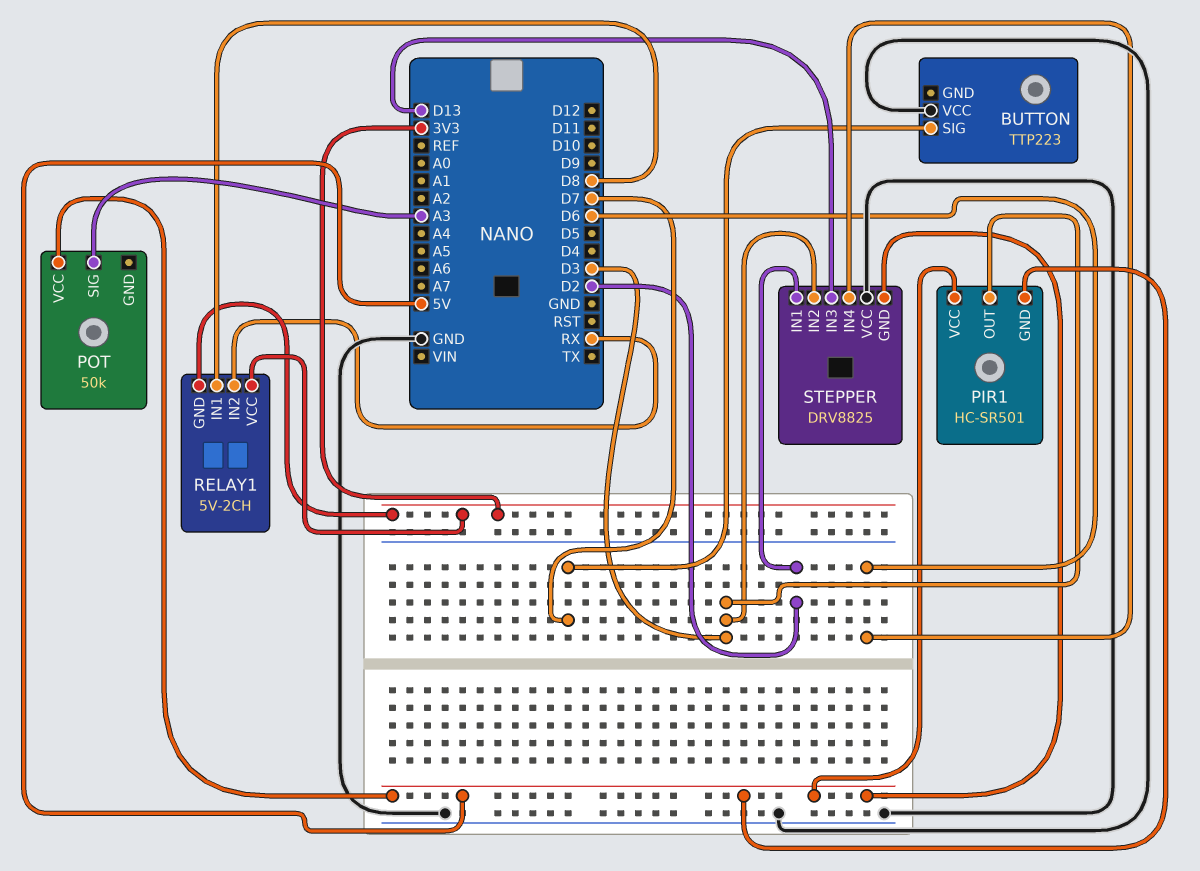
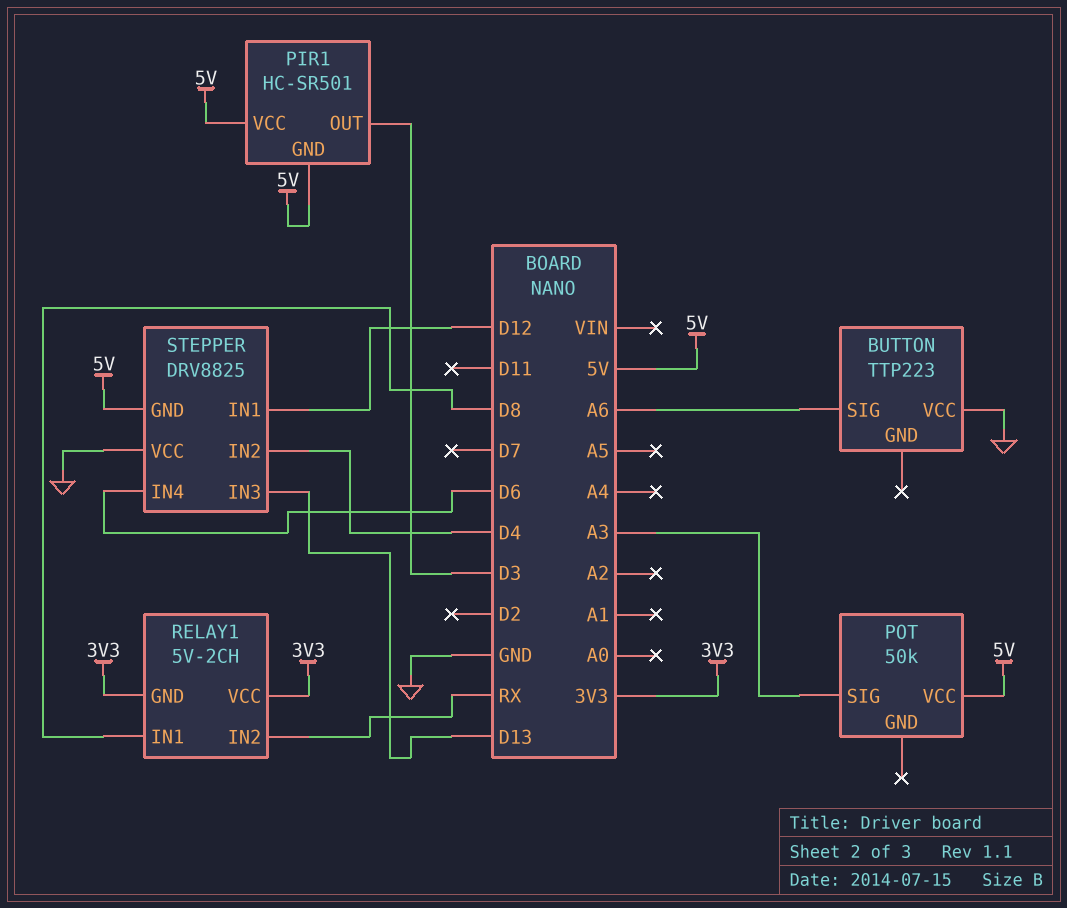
BUTTON pin SIG: D7 -> A6
STEPPER pin IN1: D2 -> D12
STEPPER pin IN2: D3 -> D4

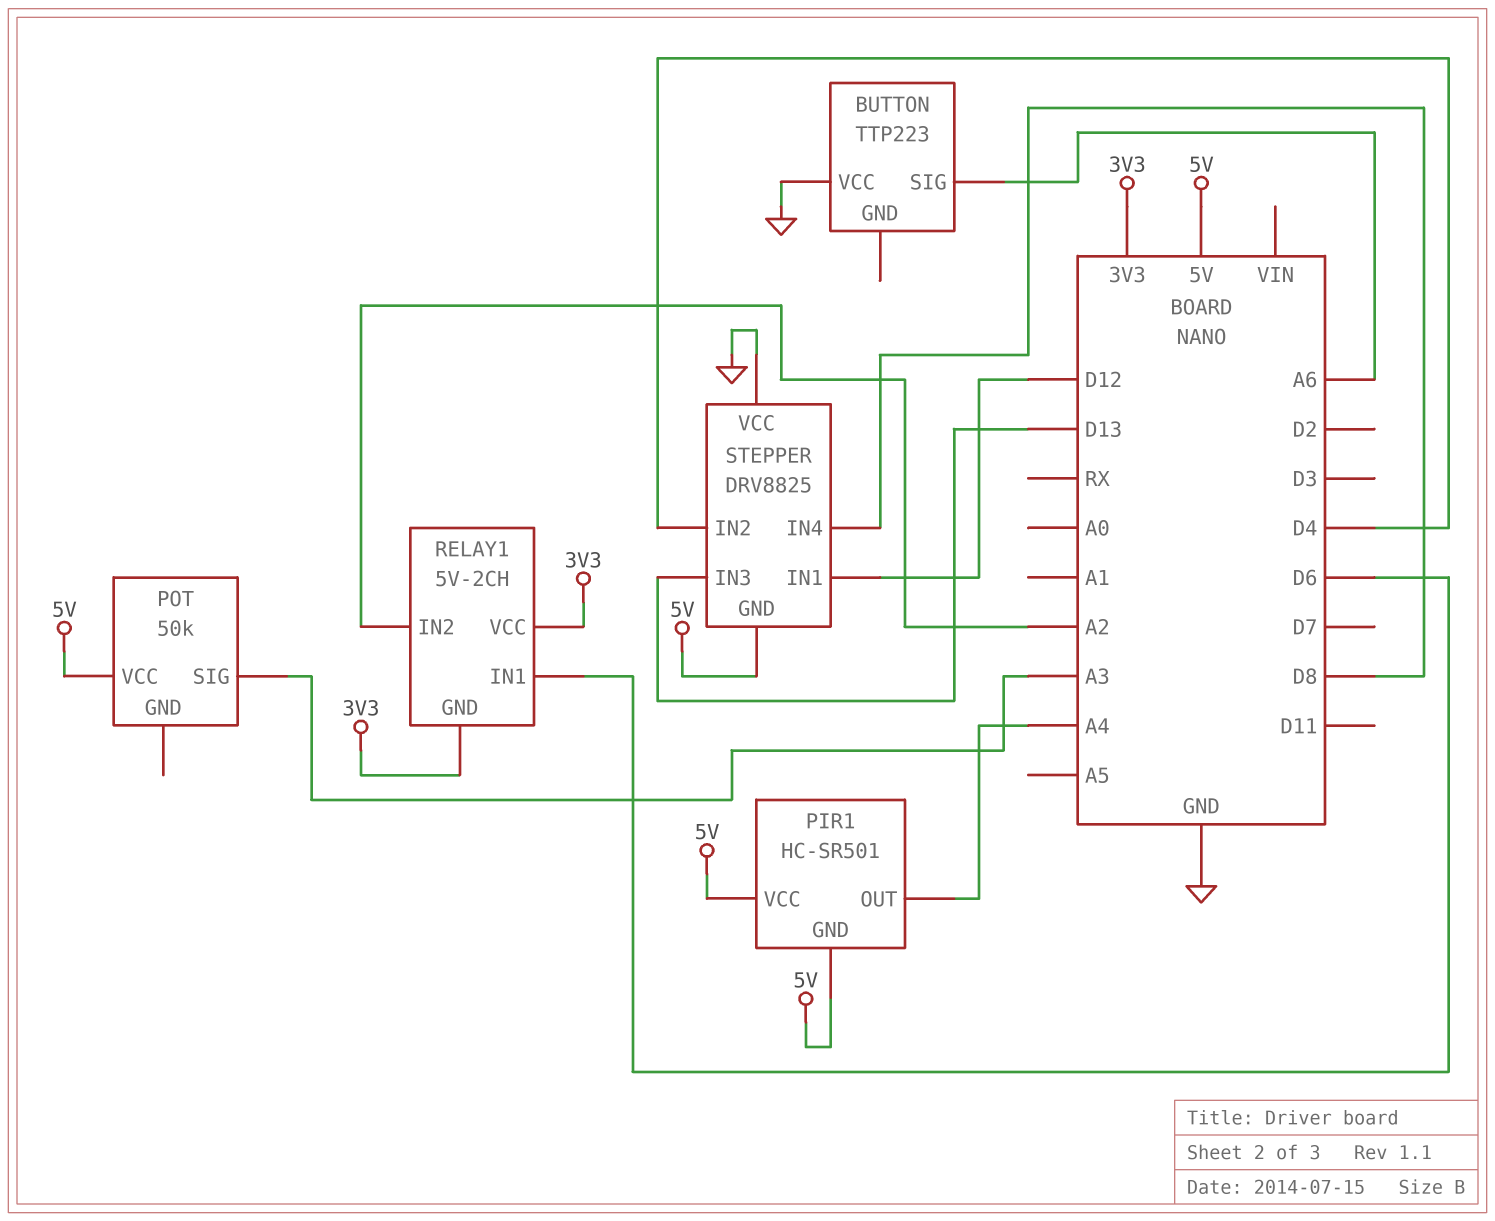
PIR1 pin OUT: D3 -> A4
RELAY1 pin IN1: D8 -> D6
RELAY1 pin IN2: RX -> A2
STEPPER pin IN4: D6 -> D8

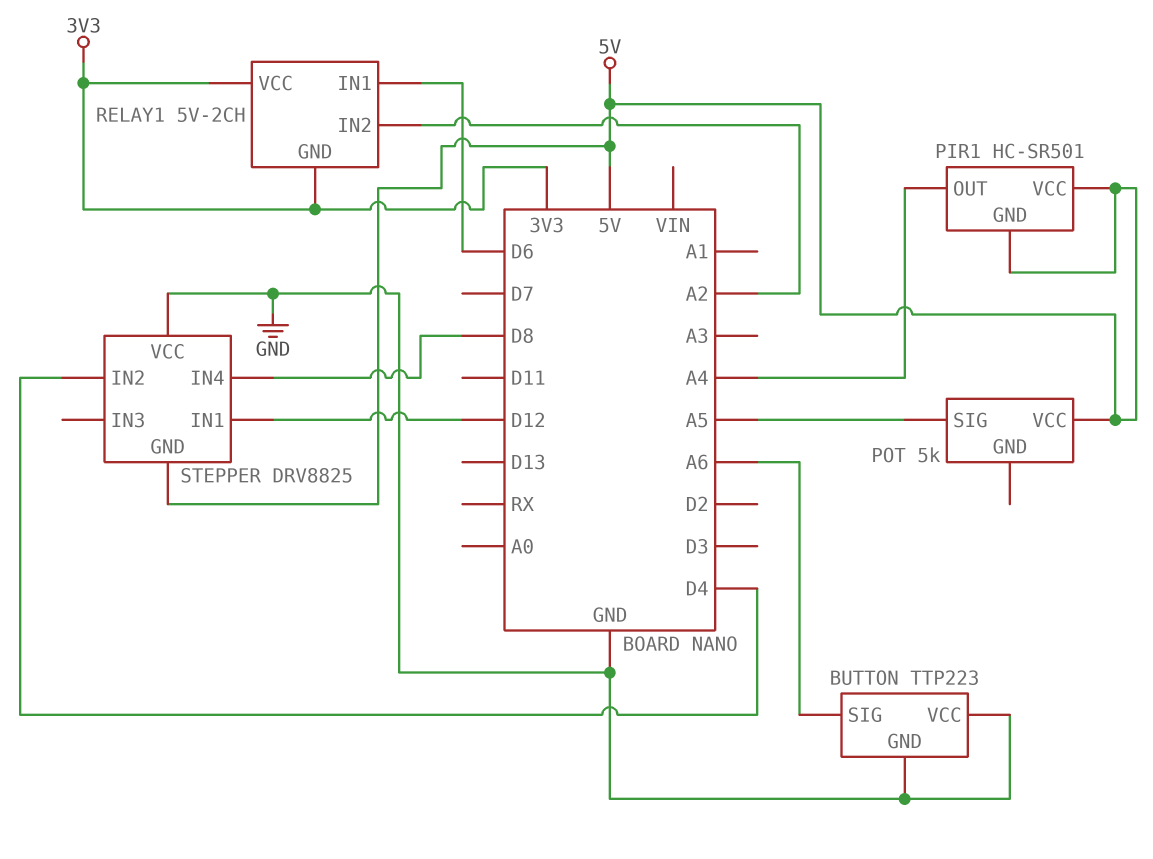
BUTTON pin GND: none -> GND
POT: 50k -> 5k
POT pin SIG: A3 -> A5
STEPPER pin IN3: D13 -> none

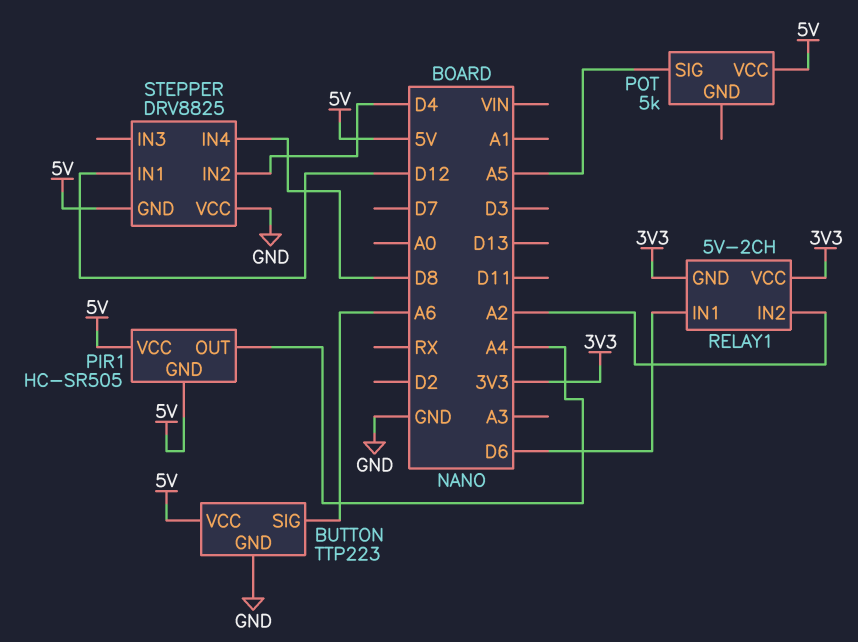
BUTTON pin VCC: GND -> 5V
PIR1: HC-SR501 -> HC-SR505

